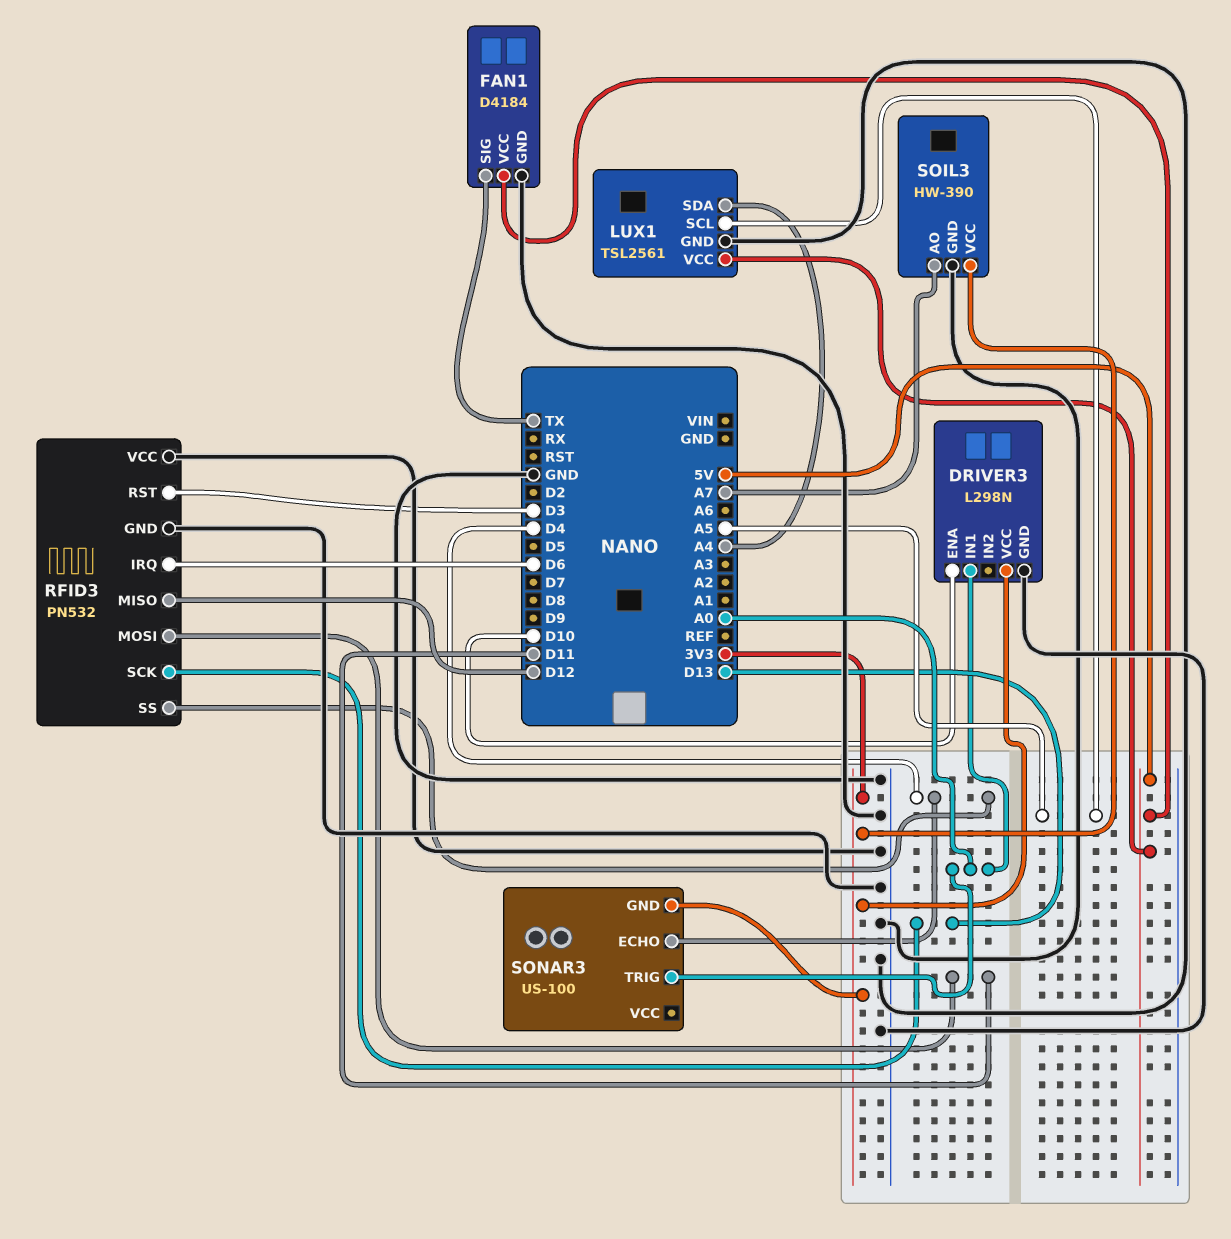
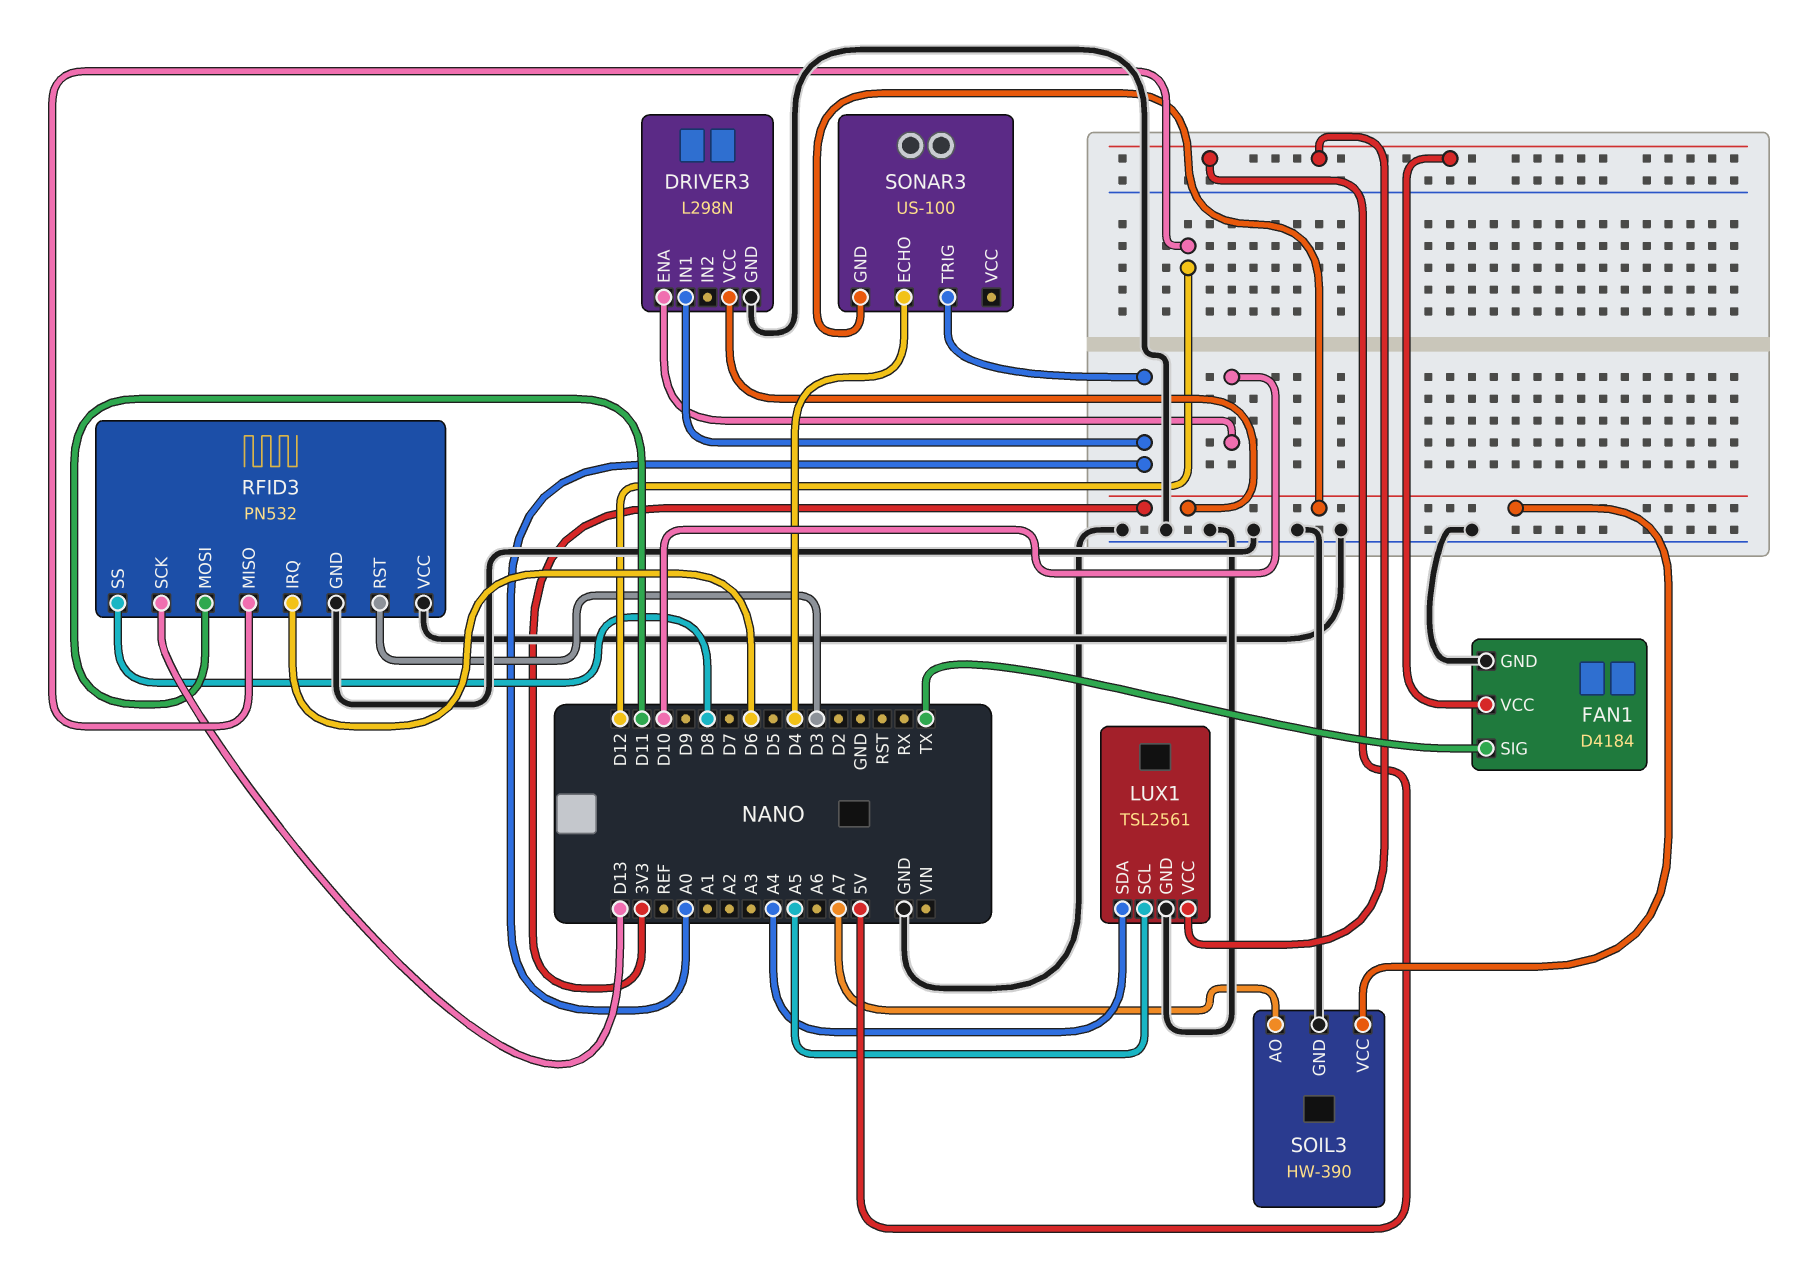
RFID3 pin SS: D4 -> D8

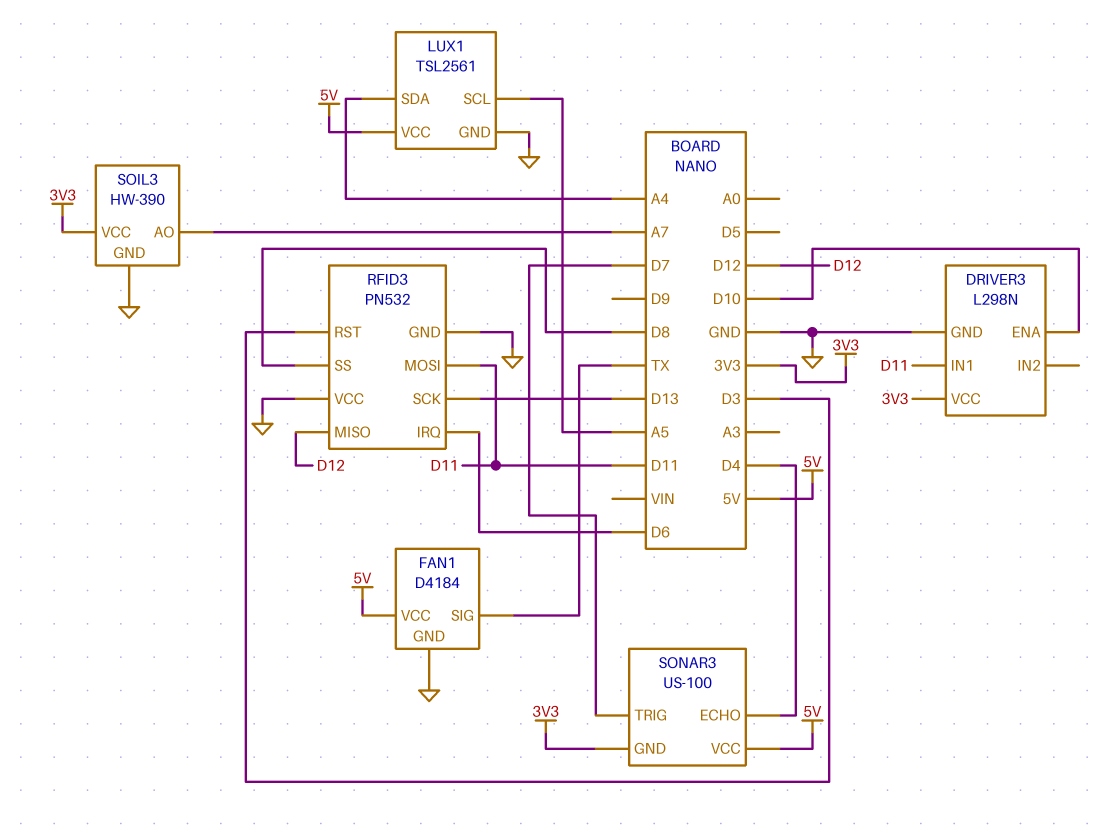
DRIVER3 pin IN1: A0 -> D11
SONAR3 pin TRIG: A0 -> D7
SONAR3 pin VCC: none -> 5V

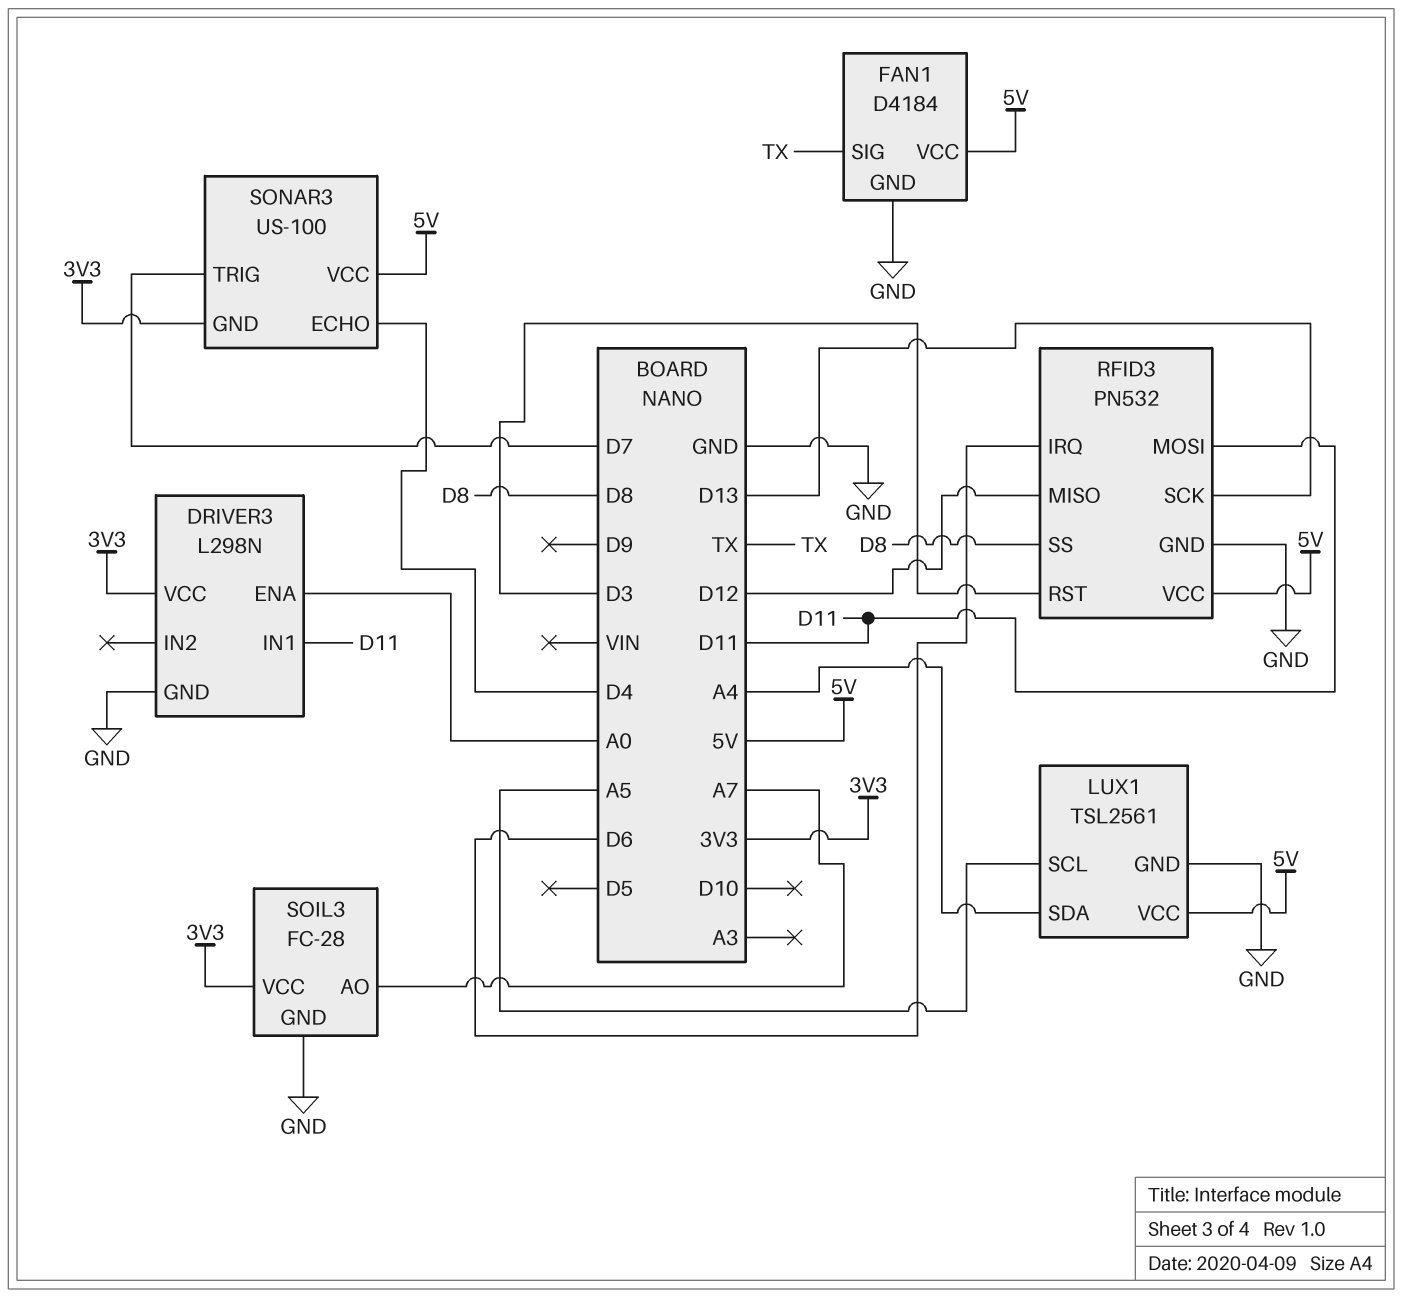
DRIVER3 pin ENA: D10 -> A0
RFID3 pin VCC: GND -> 5V
SOIL3: HW-390 -> FC-28

